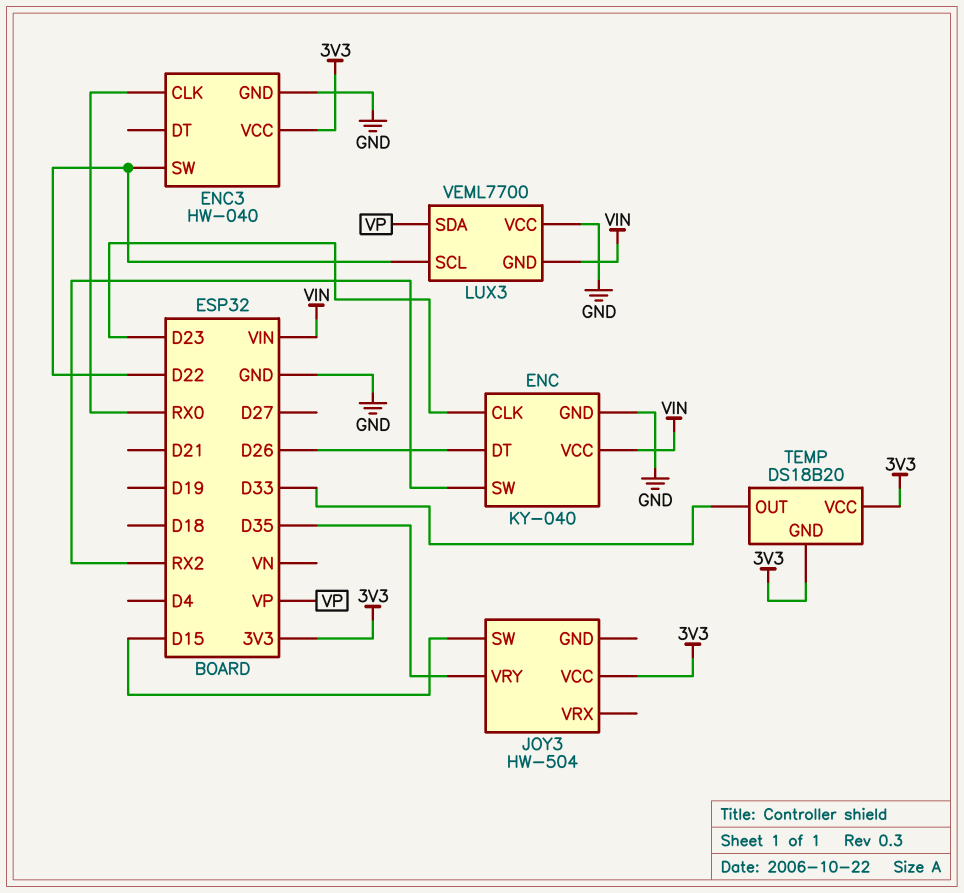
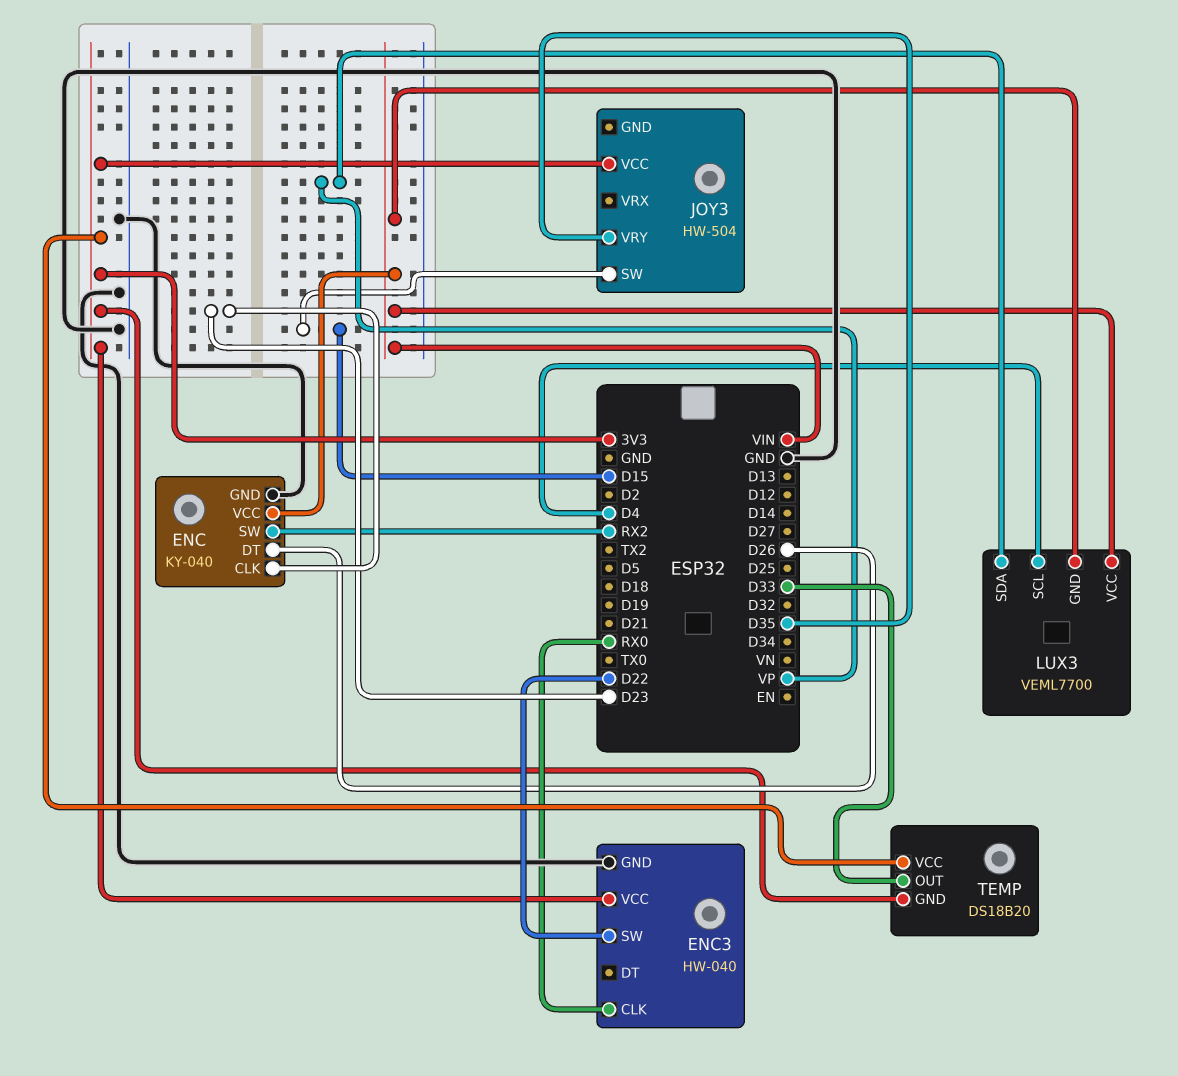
LUX3 pin SCL: D22 -> D4
LUX3 pin VCC: GND -> VIN

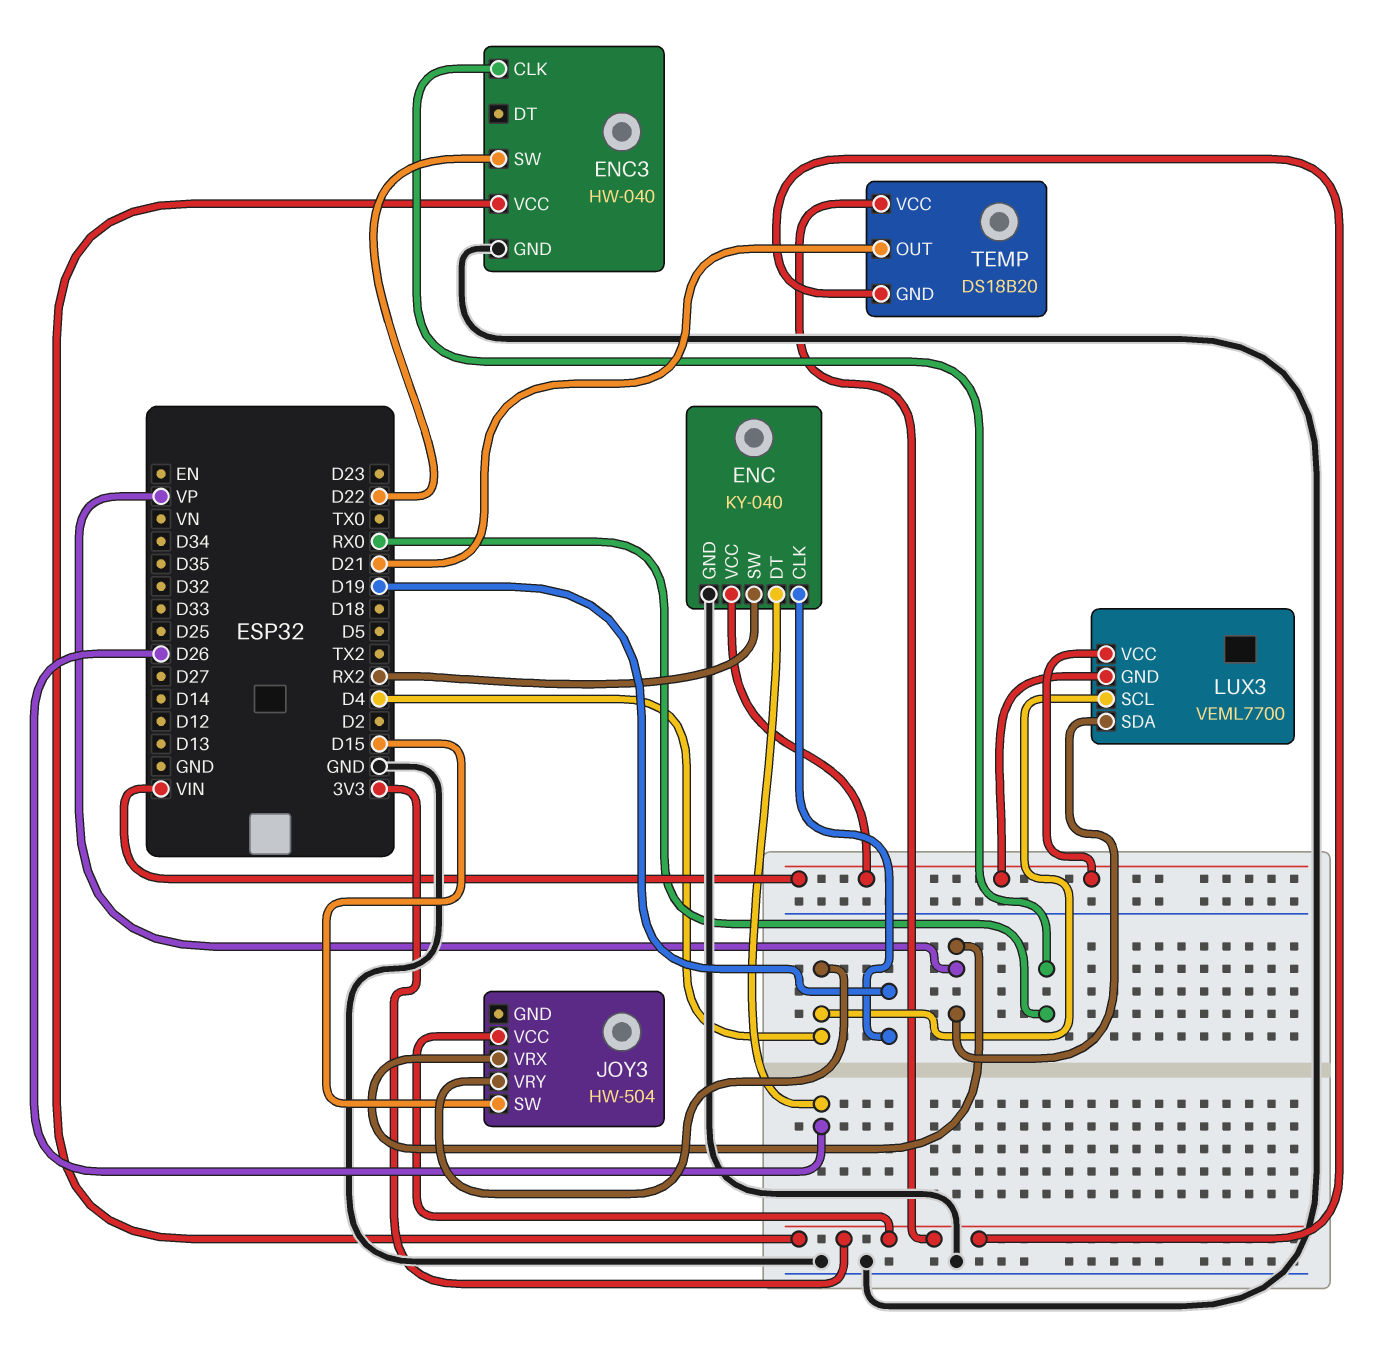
ENC pin CLK: D23 -> D19
JOY3 pin VRX: none -> VP
JOY3 pin VRY: D35 -> D4
TEMP pin OUT: D33 -> D21

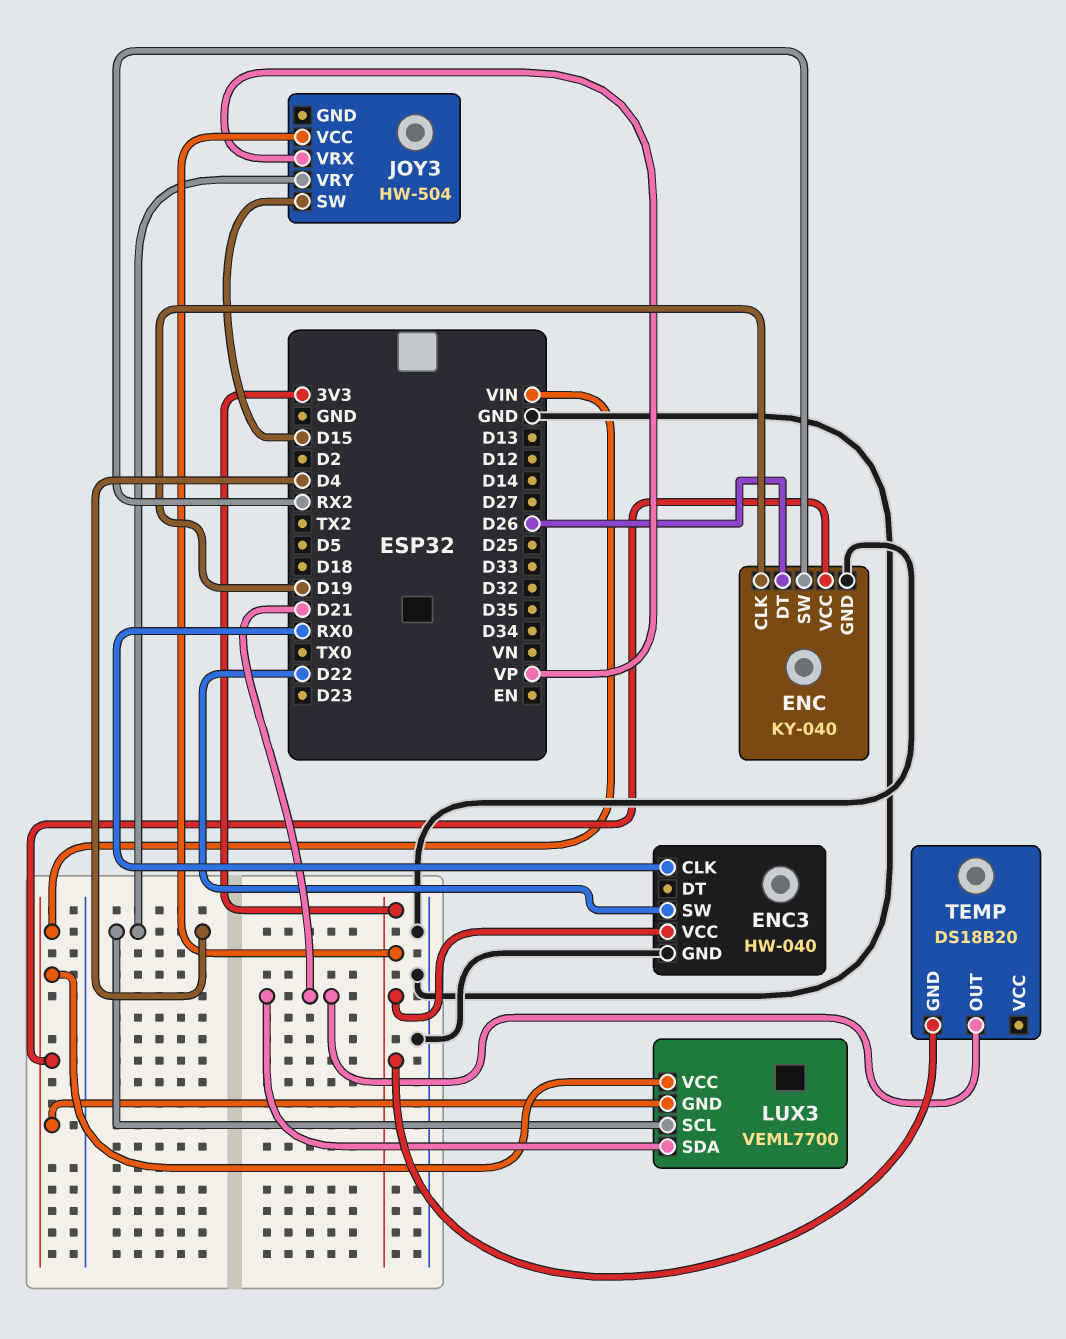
LUX3 pin SDA: VP -> D21
TEMP pin VCC: 3V3 -> none

